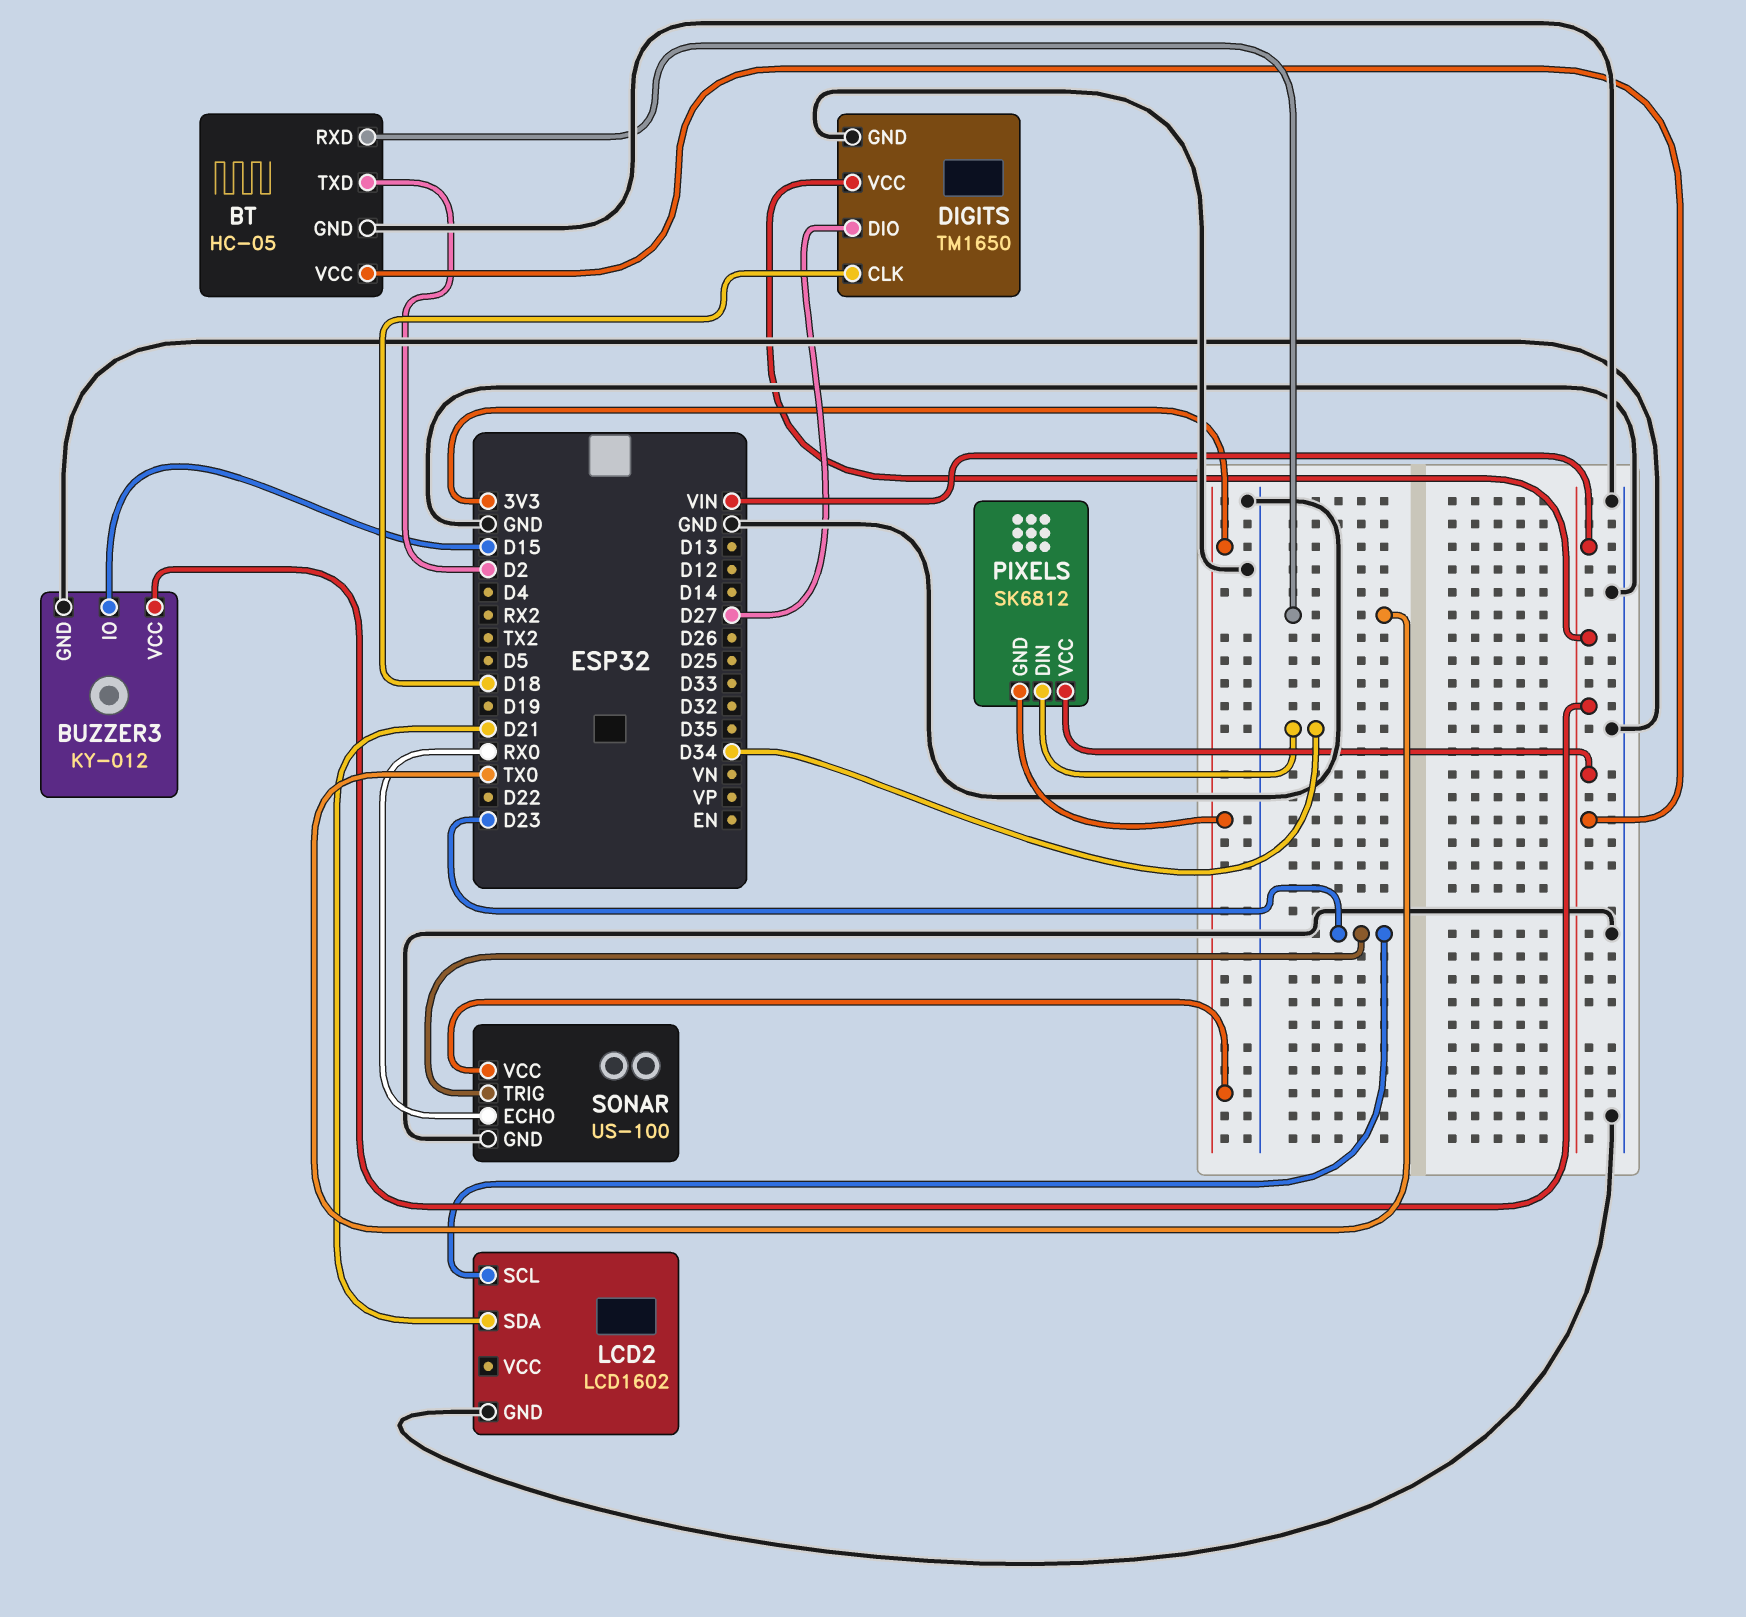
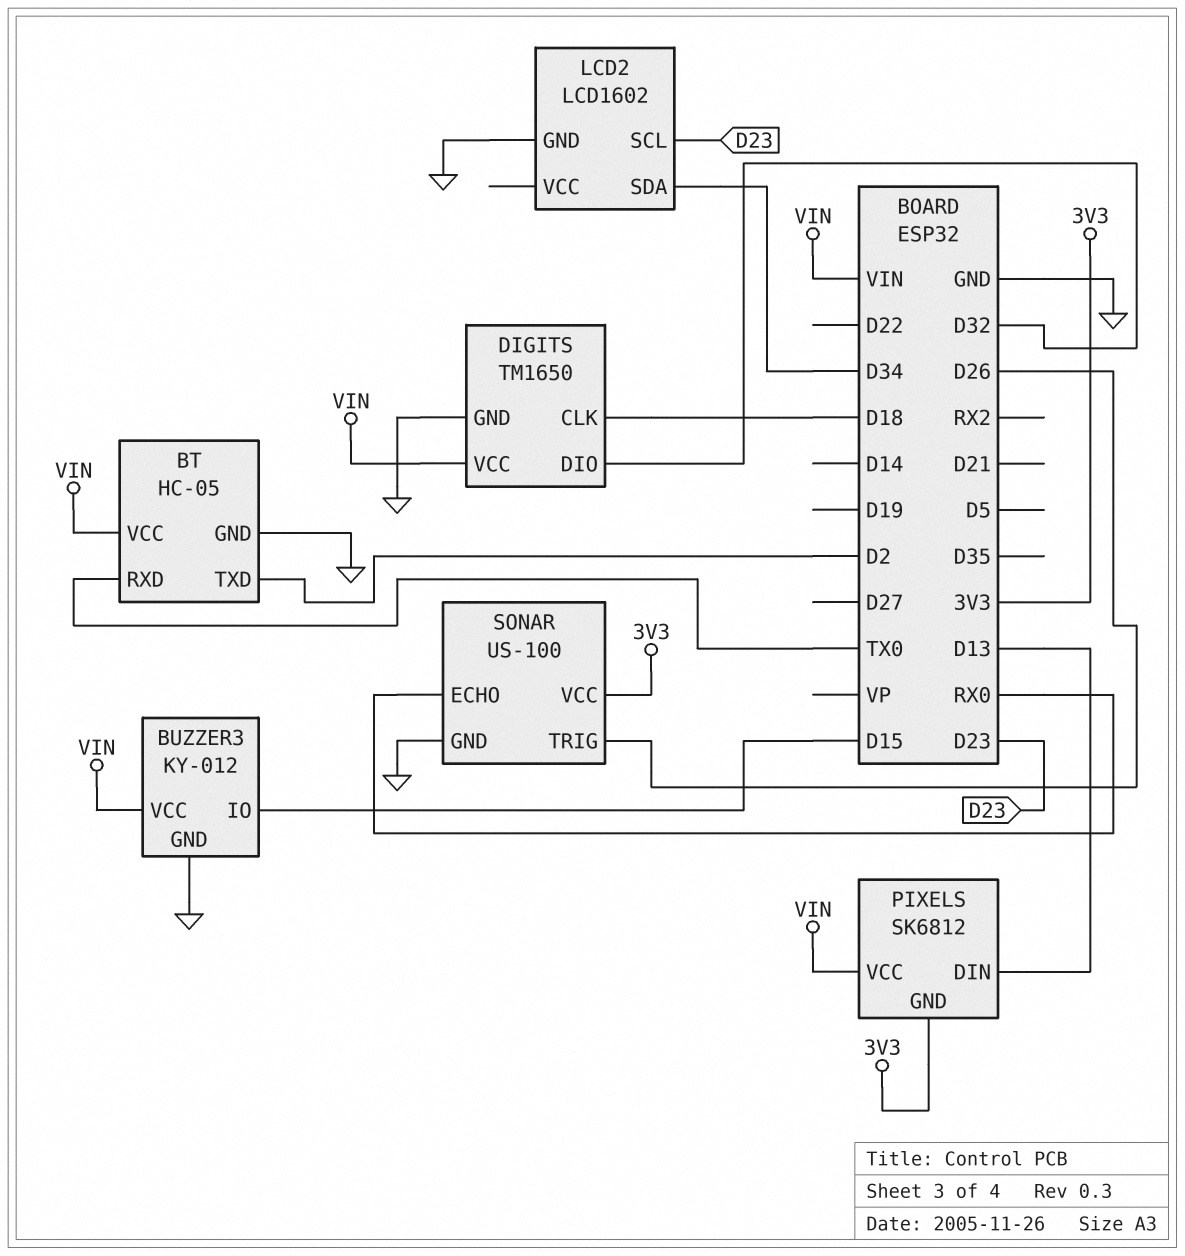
DIGITS pin DIO: D27 -> D32
LCD2 pin SDA: D21 -> D34
PIXELS pin DIN: D34 -> D13
SONAR pin TRIG: D23 -> D26

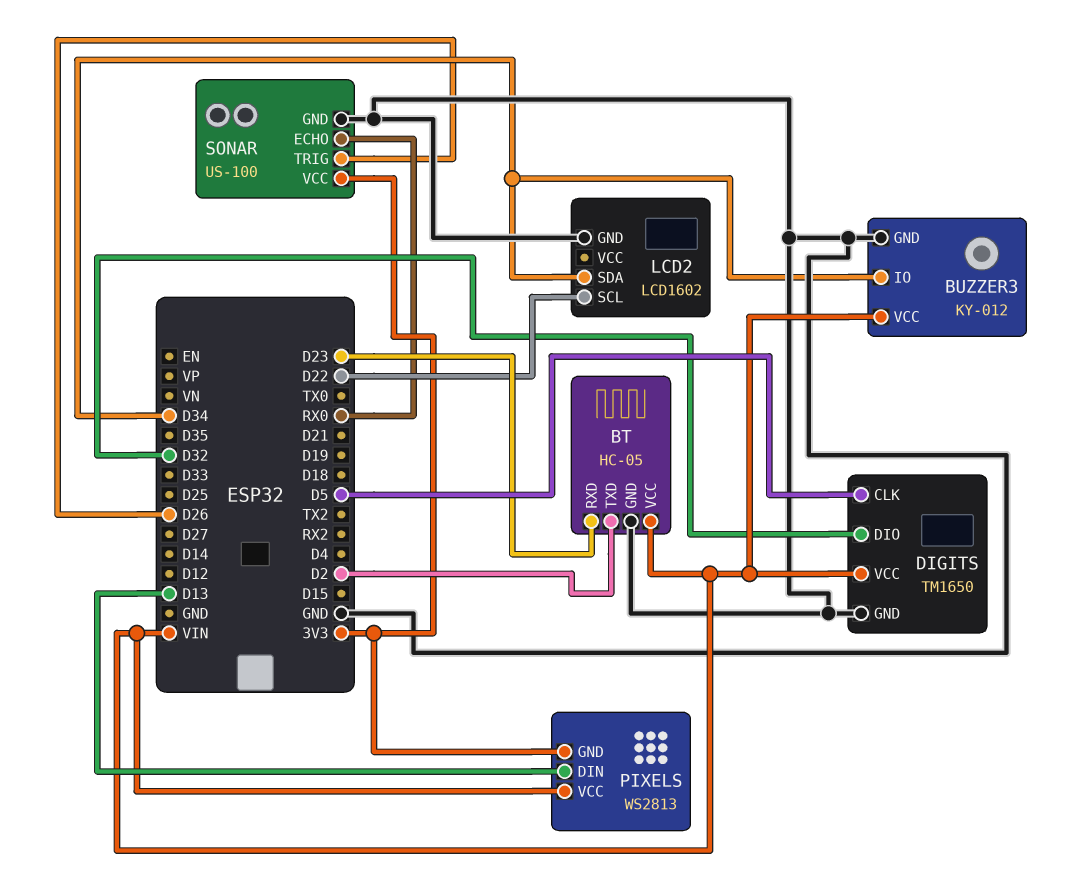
BT pin RXD: TX0 -> D23
BUZZER3 pin IO: D15 -> D34
DIGITS pin CLK: D18 -> D5
LCD2 pin SCL: D23 -> D22
PIXELS: SK6812 -> WS2813

